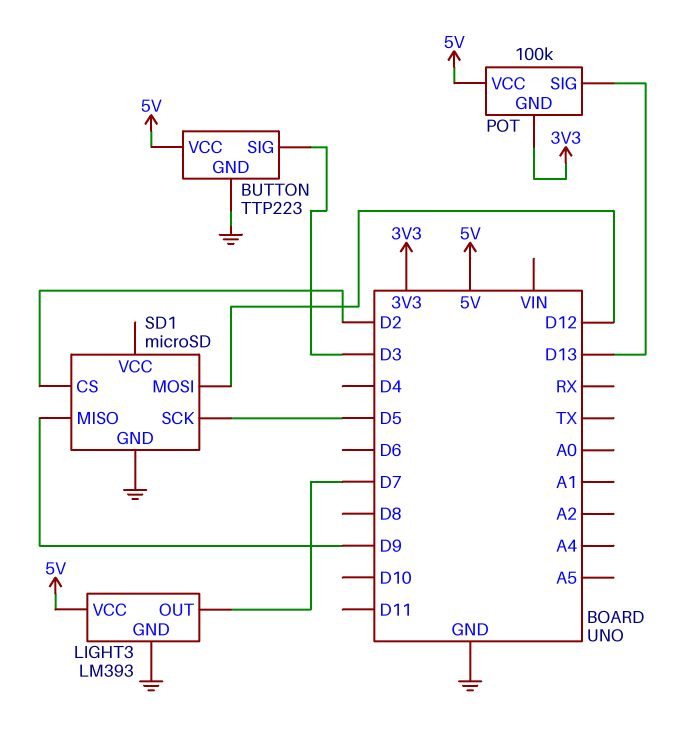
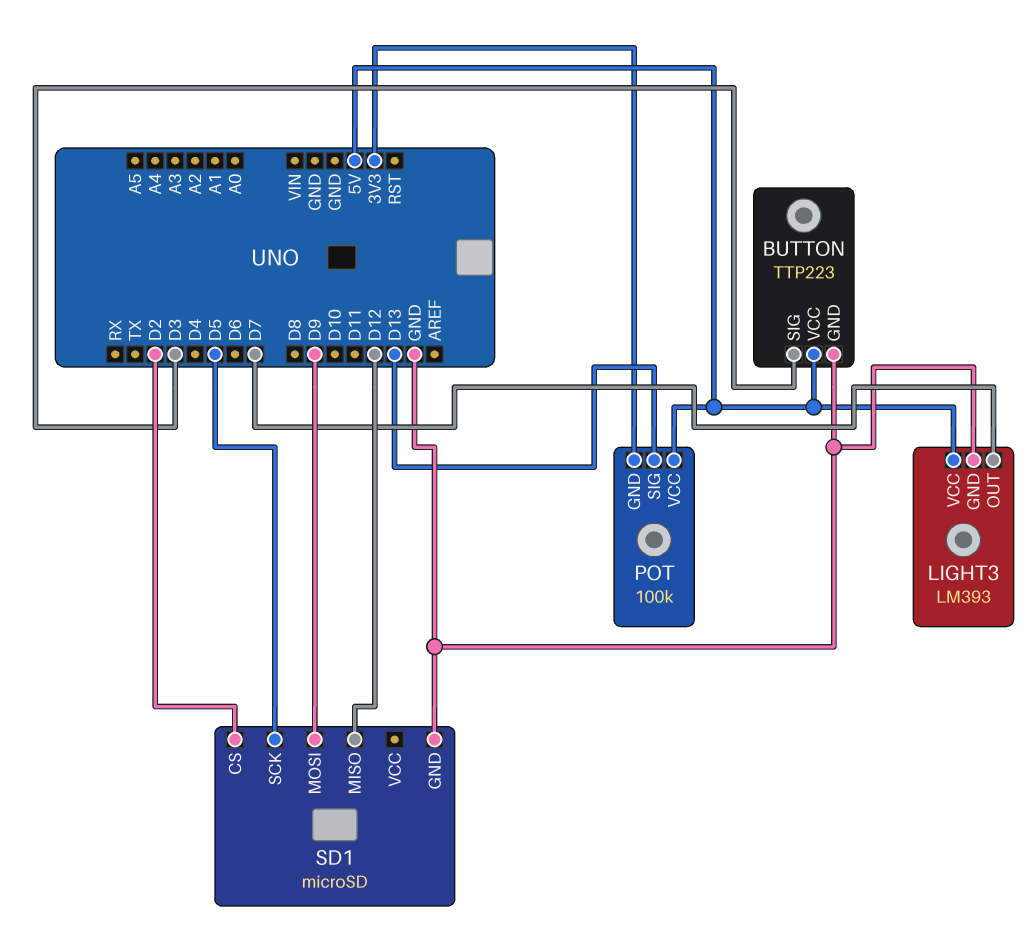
SD1 pin MISO: D9 -> D12
SD1 pin MOSI: D12 -> D9

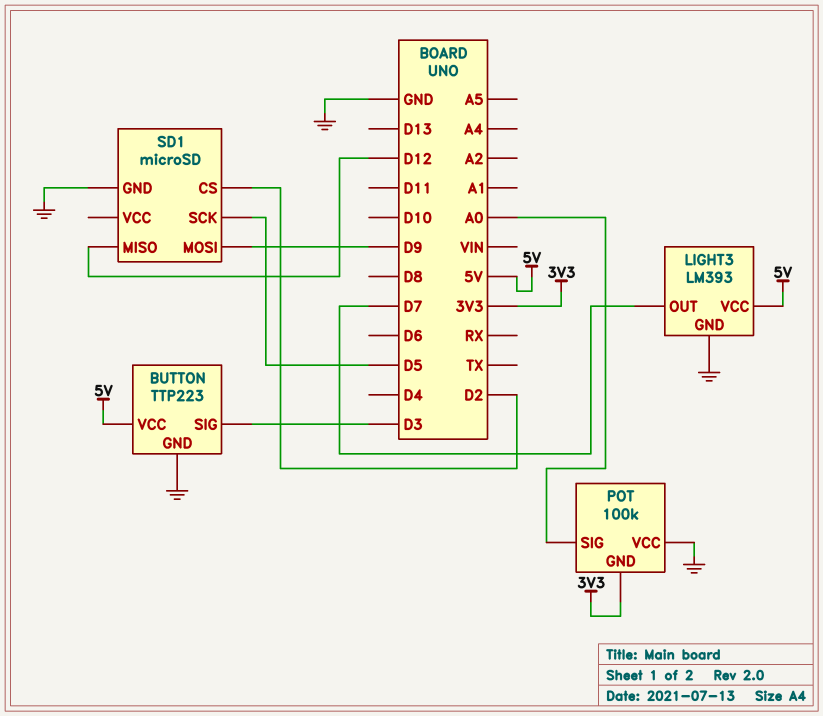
POT pin SIG: D13 -> A0
POT pin VCC: 5V -> GND

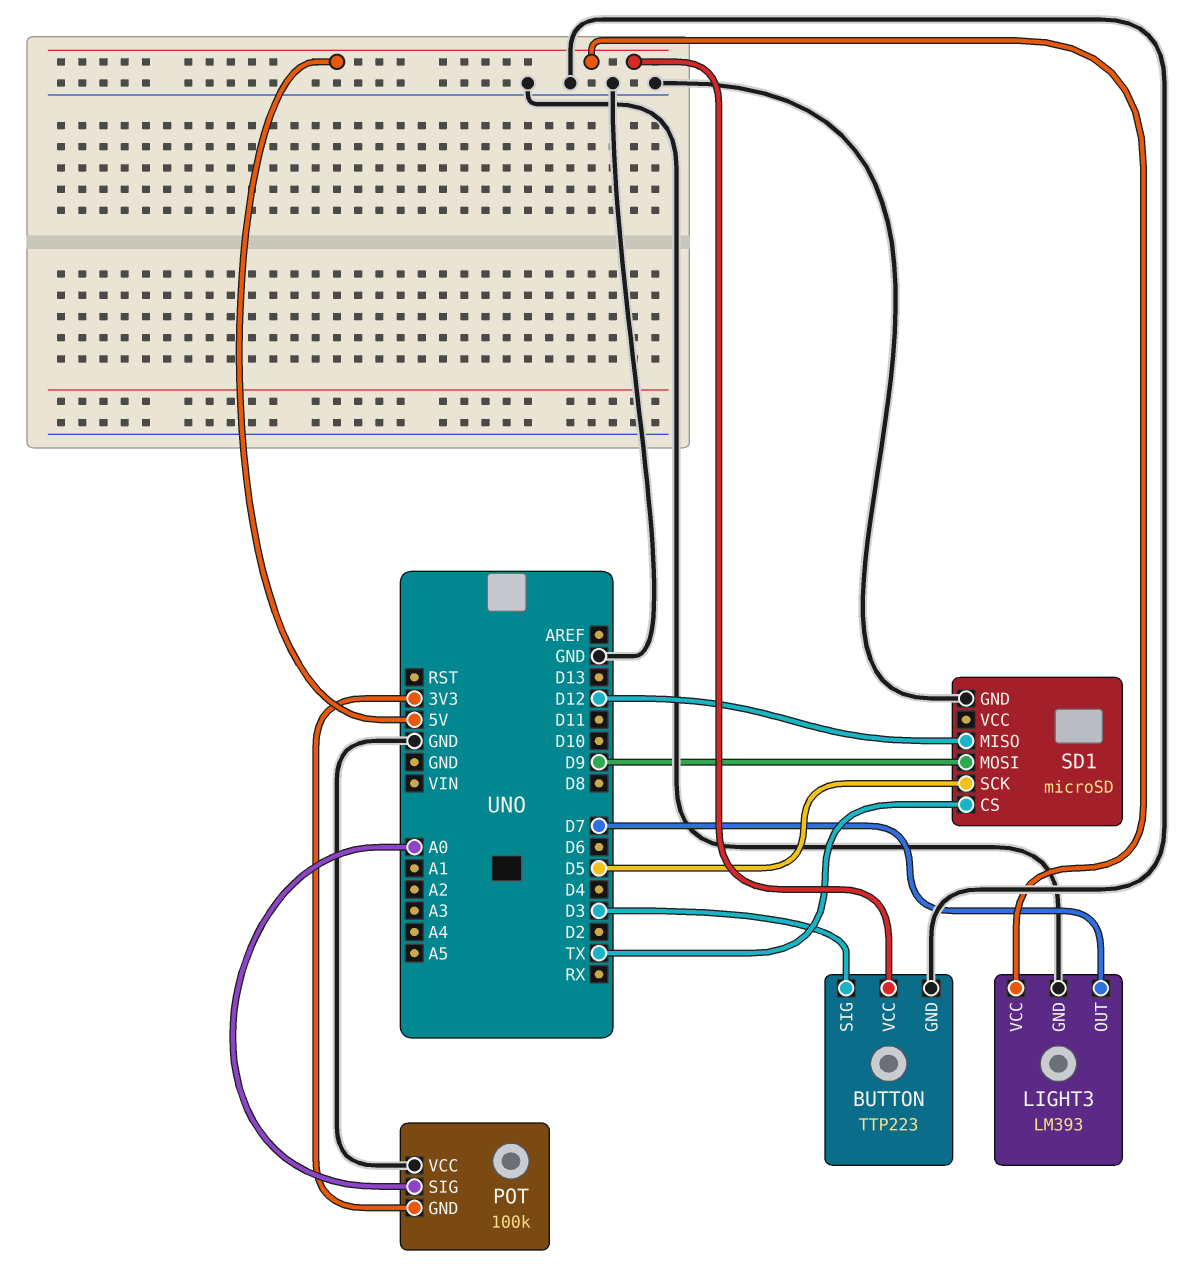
SD1 pin CS: D2 -> TX

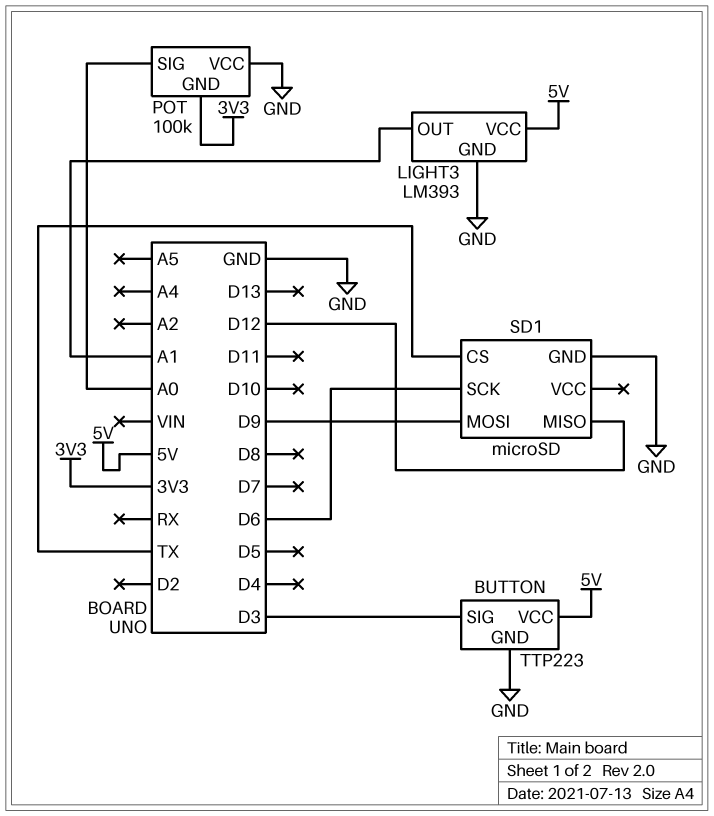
LIGHT3 pin OUT: D7 -> A1
SD1 pin SCK: D5 -> D6

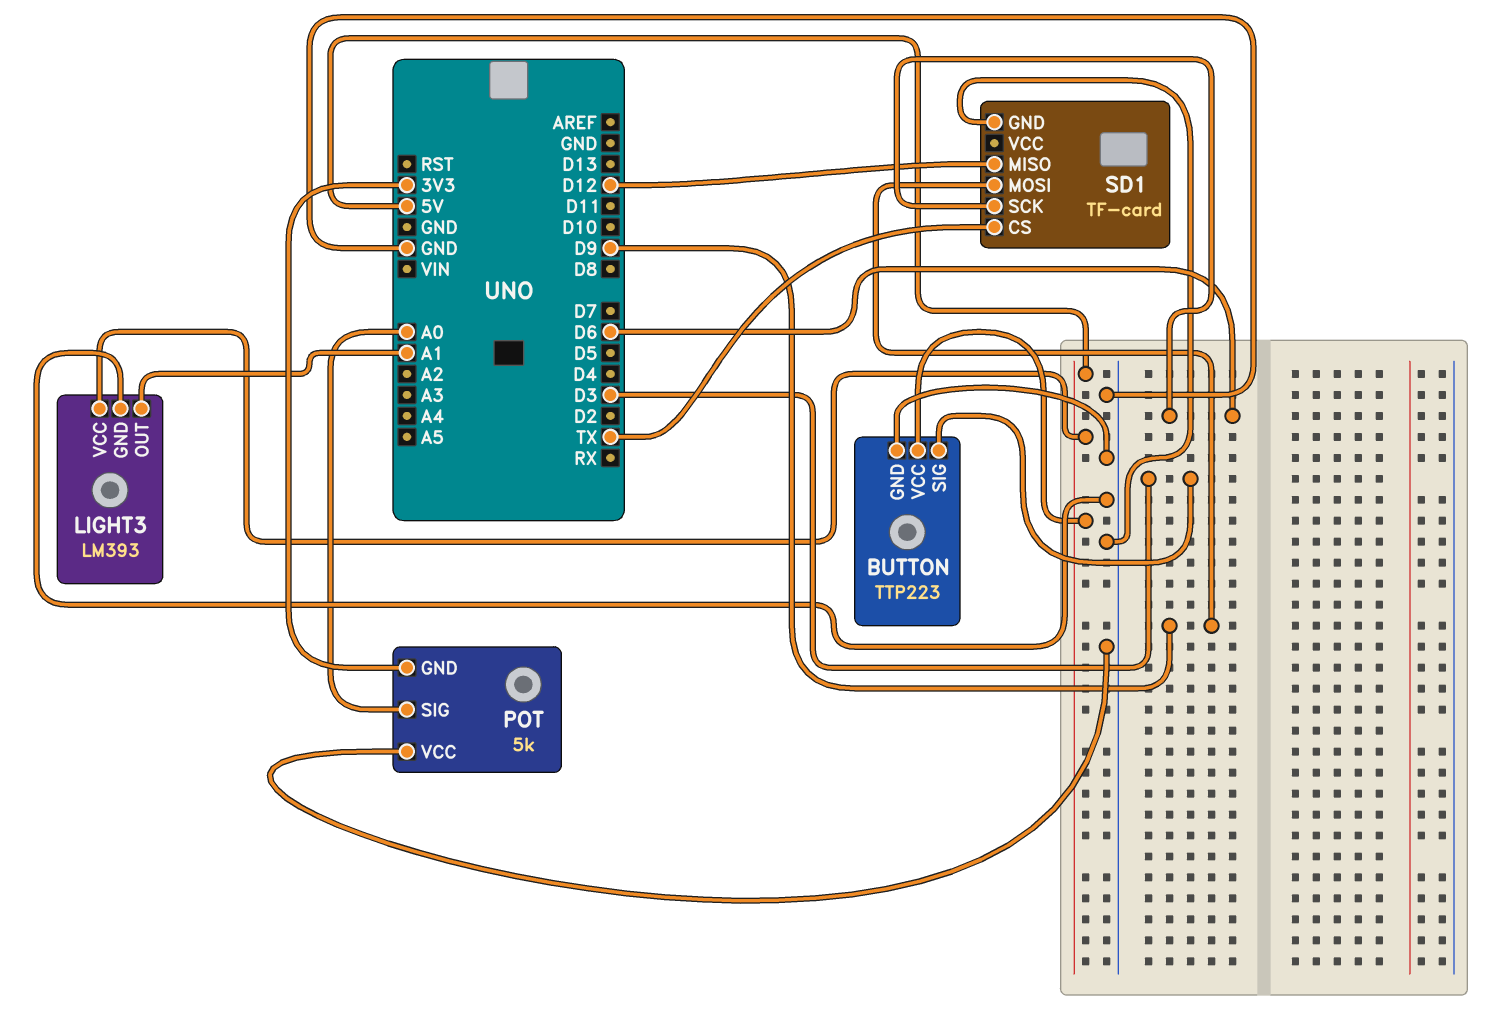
POT: 100k -> 5k
SD1: microSD -> TF-card

